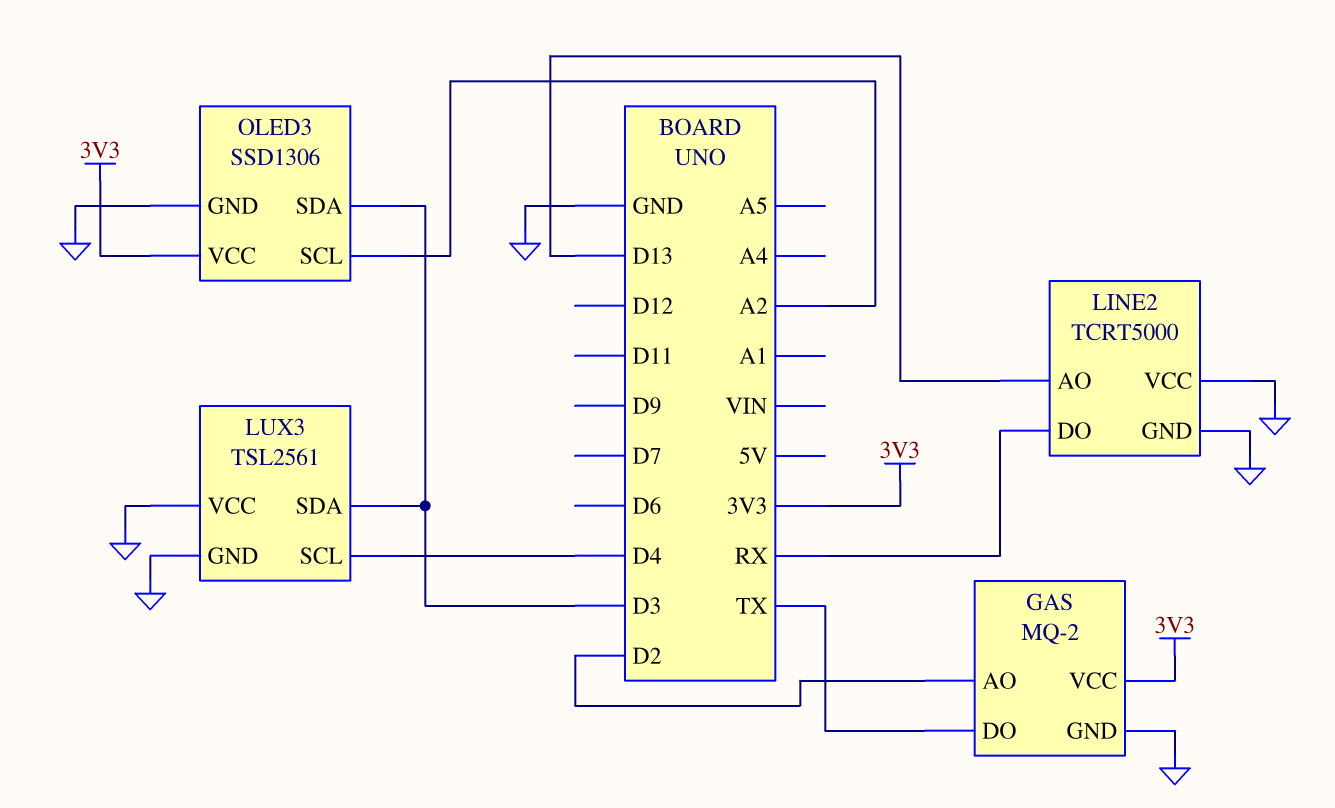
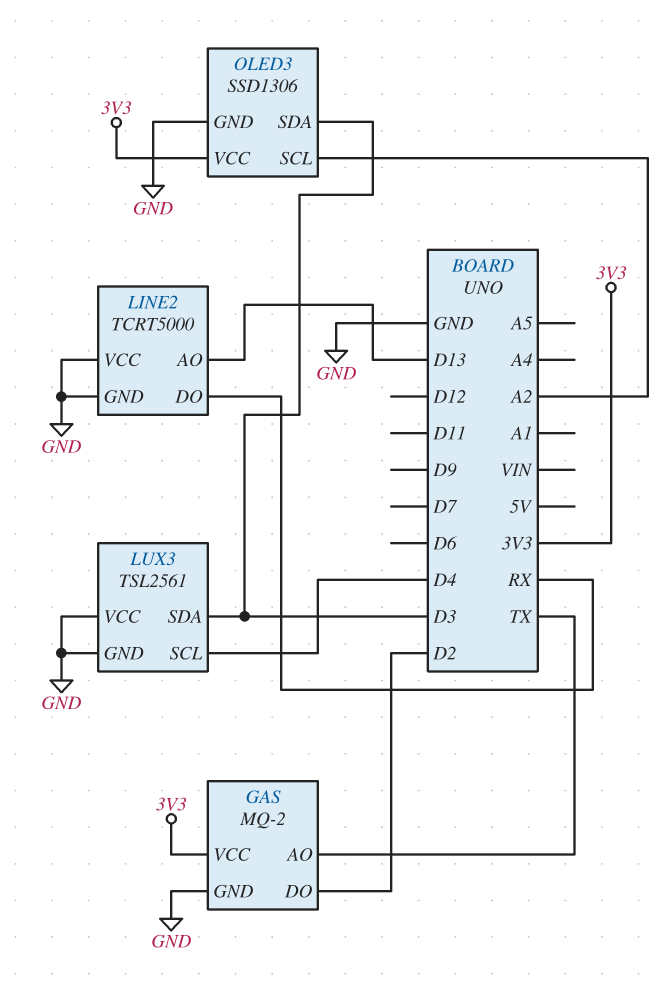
GAS pin AO: D2 -> TX
GAS pin DO: TX -> D2

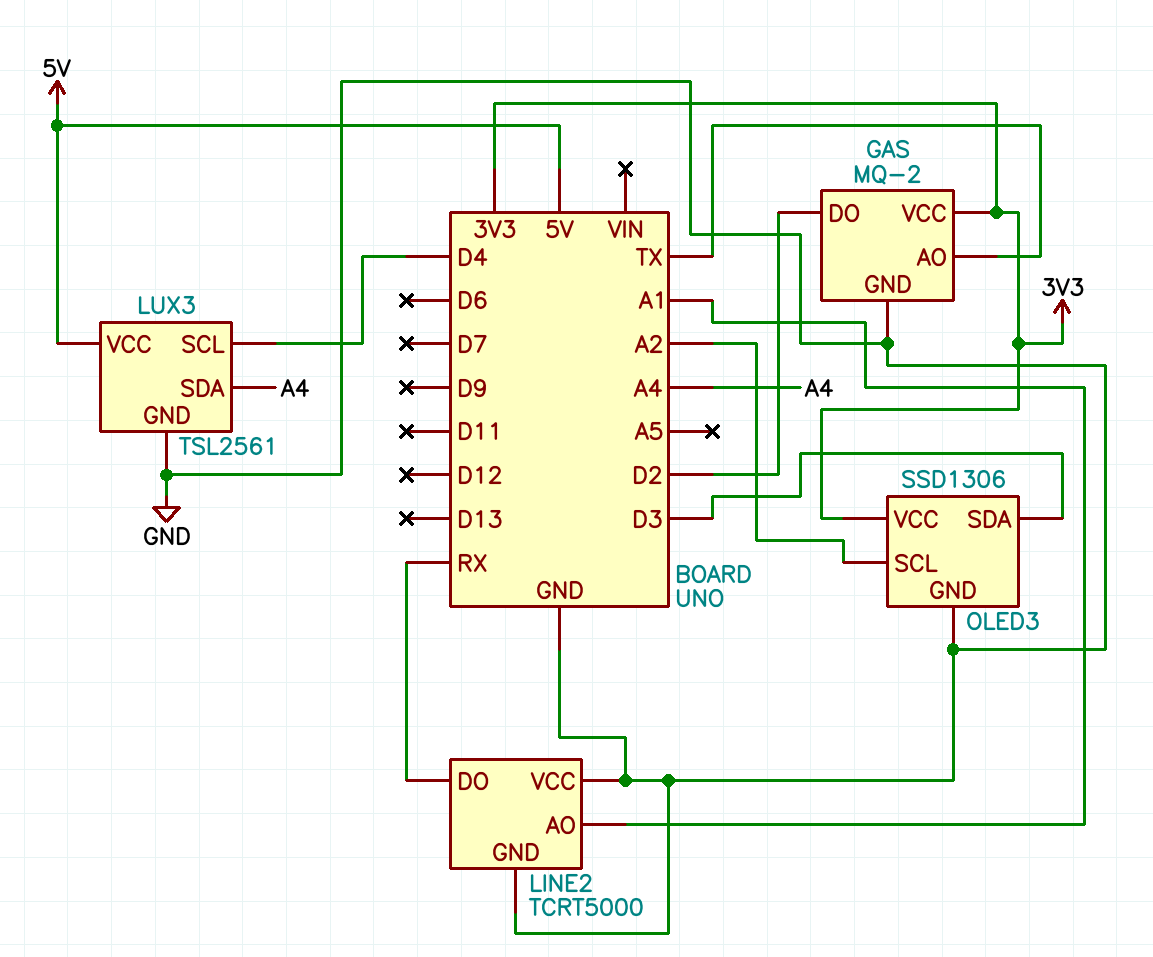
LINE2 pin AO: D13 -> A1
LUX3 pin SDA: D3 -> A4
LUX3 pin VCC: GND -> 5V

